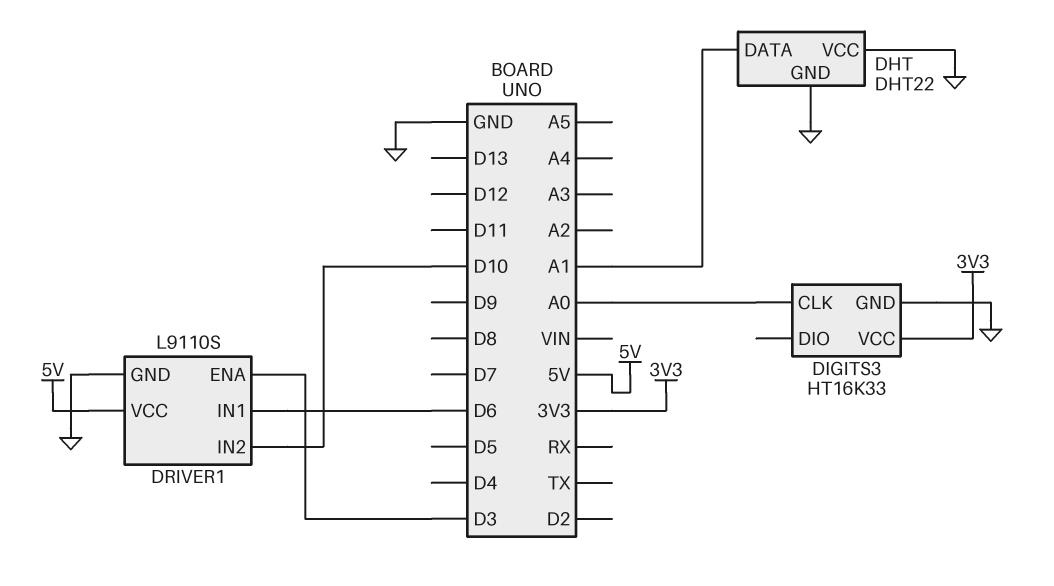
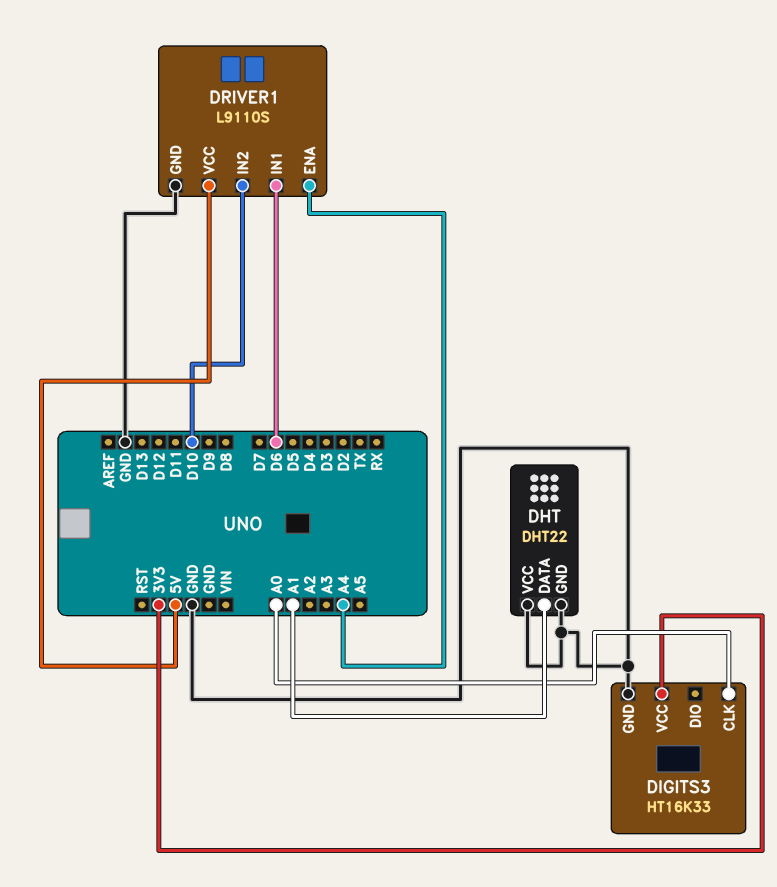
DRIVER1 pin ENA: D3 -> A4

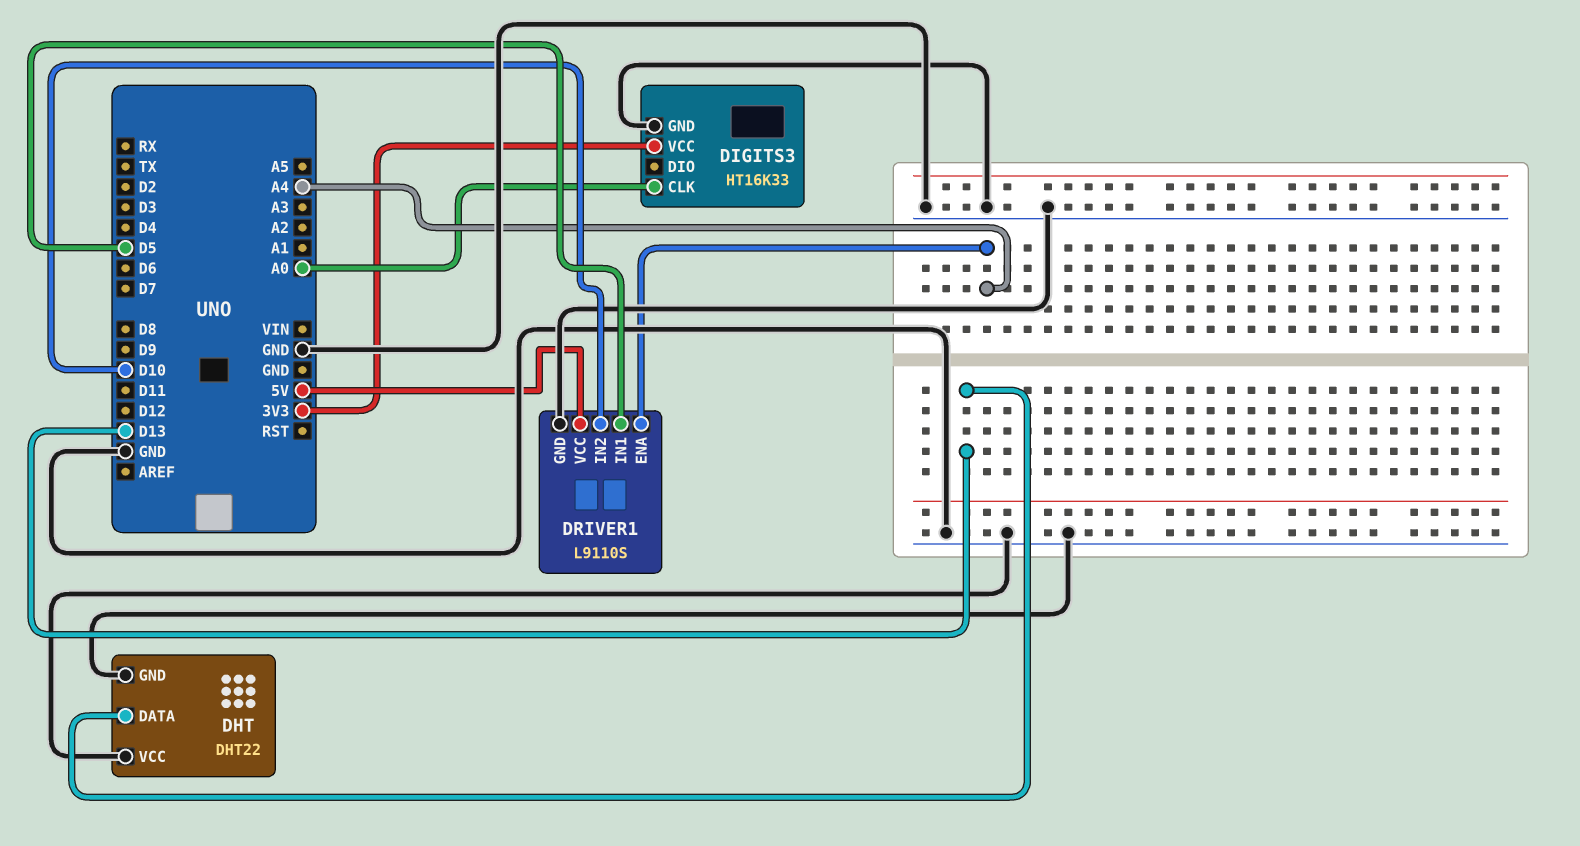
DHT pin DATA: A1 -> D13
DRIVER1 pin IN1: D6 -> D5

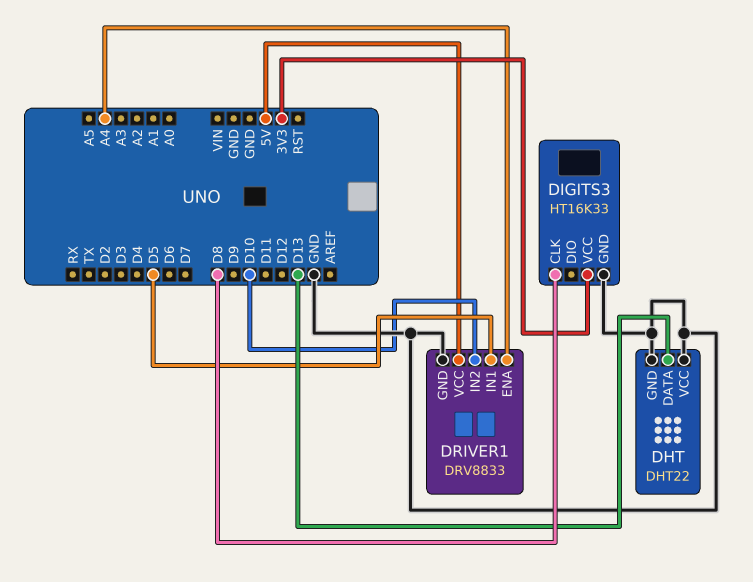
DIGITS3 pin CLK: A0 -> D8
DRIVER1: L9110S -> DRV8833

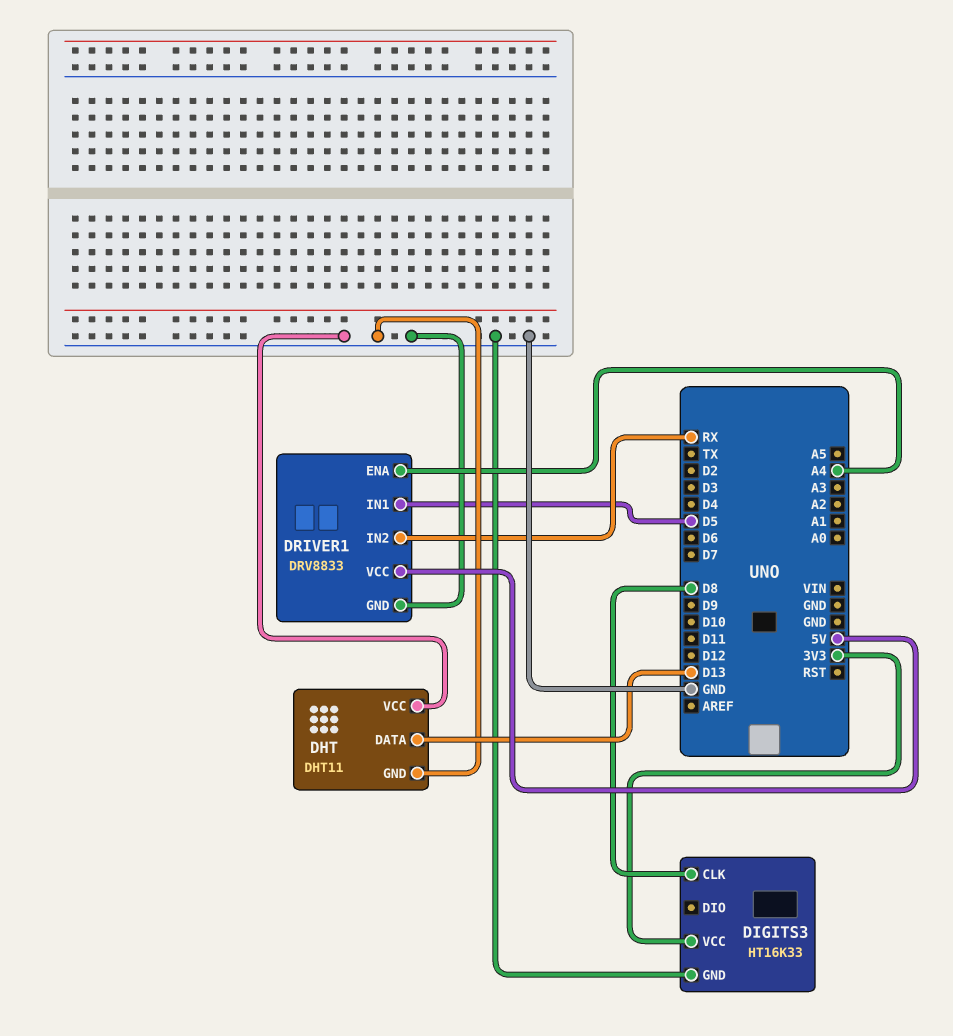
DHT: DHT22 -> DHT11
DRIVER1 pin IN2: D10 -> RX

